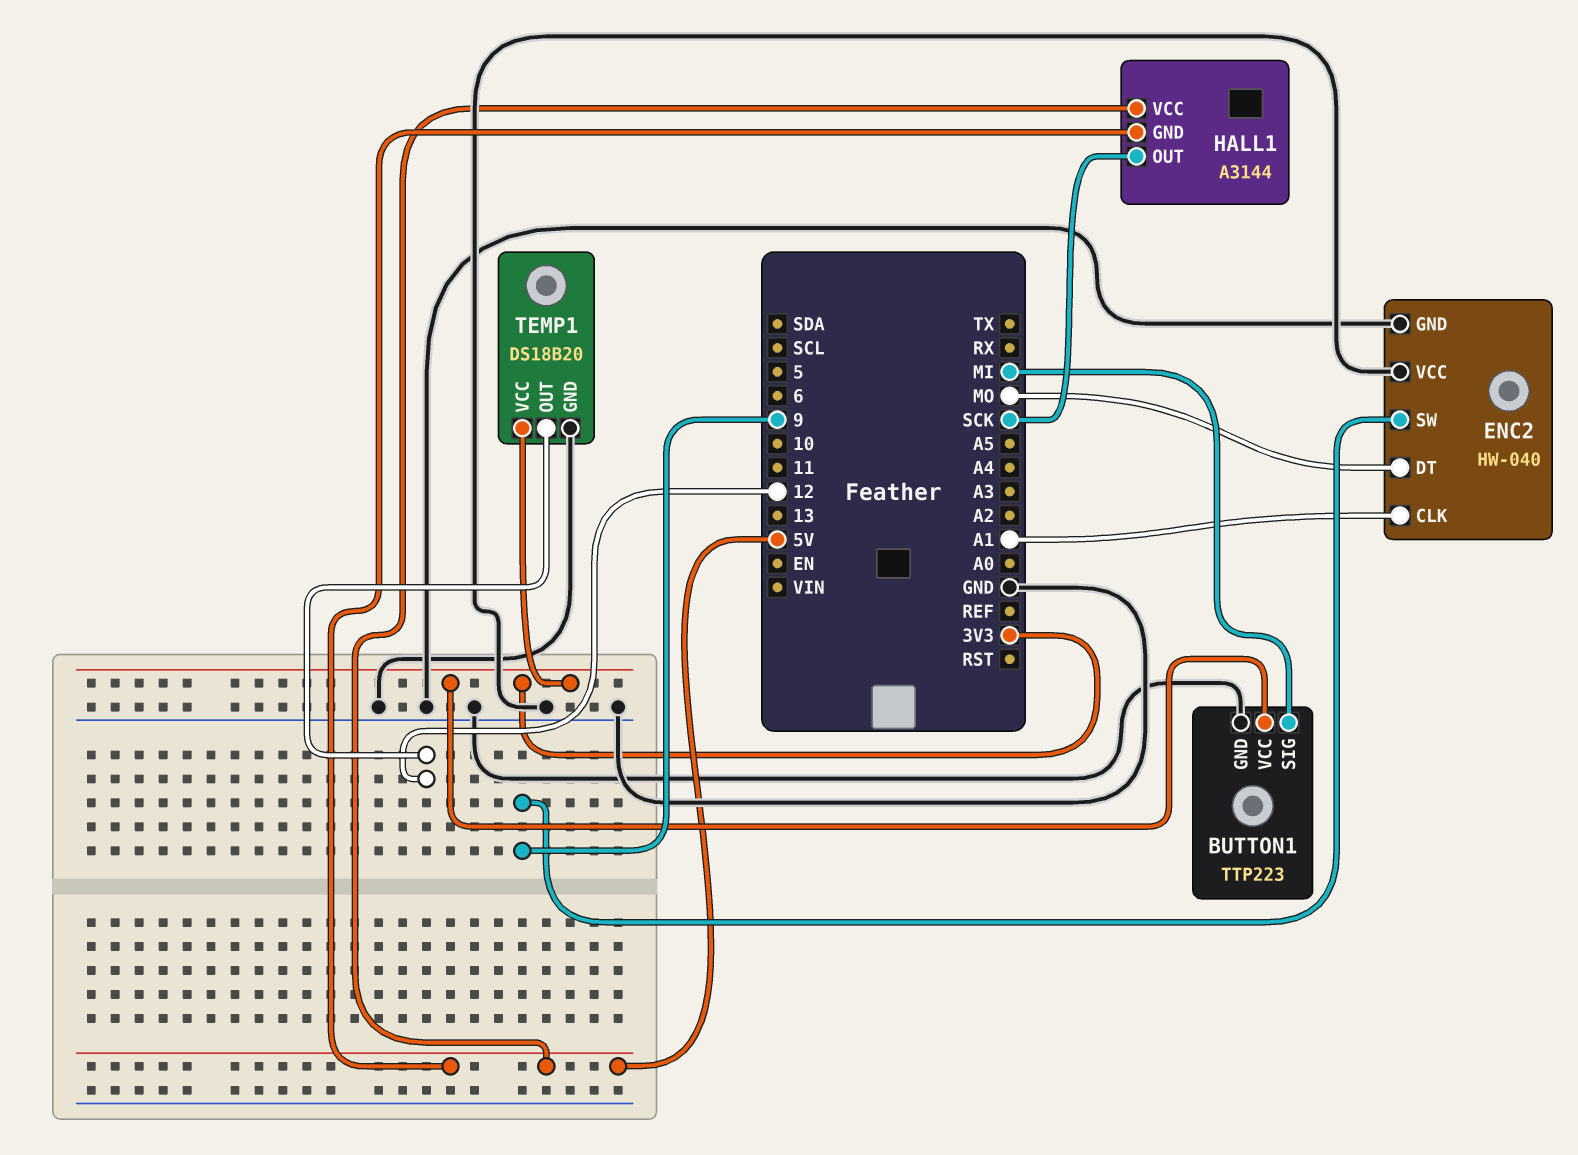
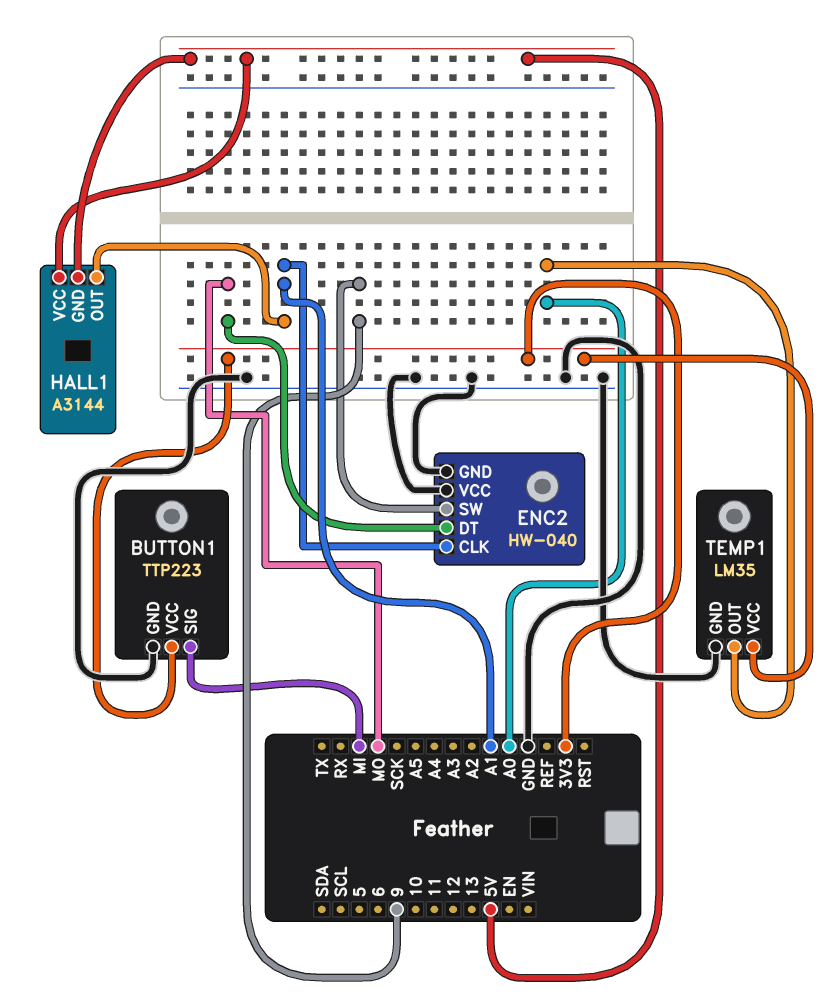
HALL1 pin OUT: SCK -> A1
TEMP1: DS18B20 -> LM35
TEMP1 pin OUT: 12 -> A0

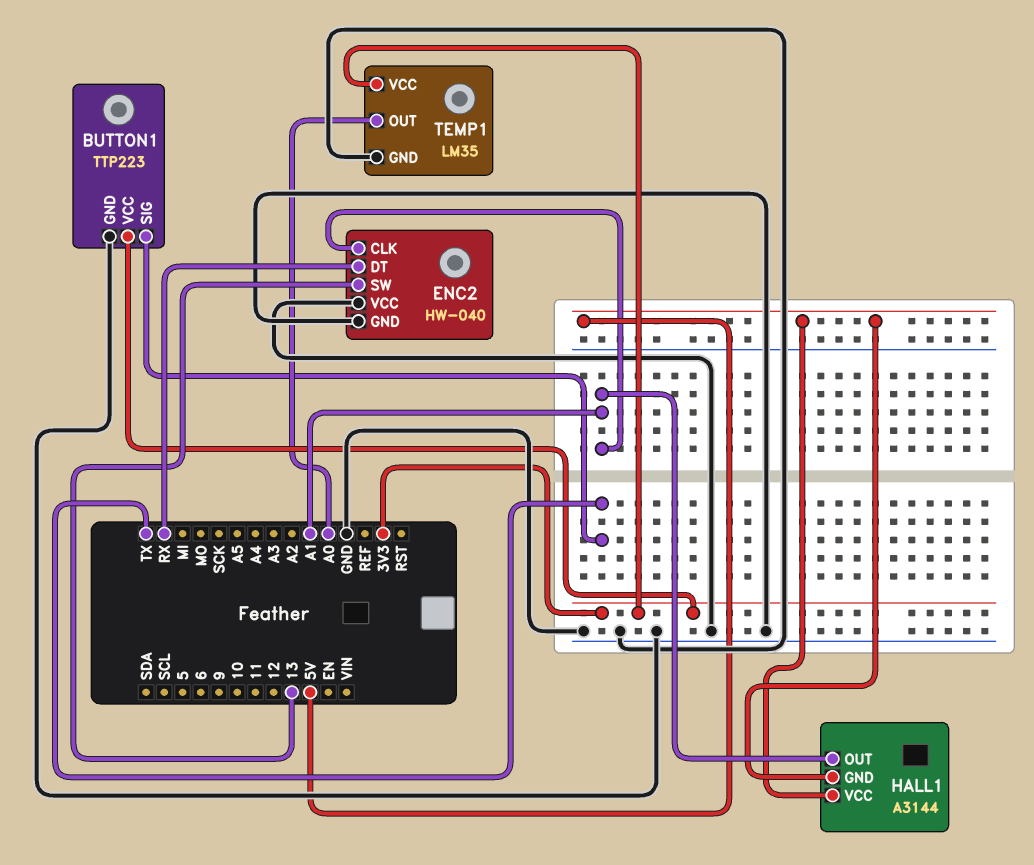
BUTTON1 pin SIG: MI -> TX
ENC2 pin DT: MO -> RX
ENC2 pin SW: 9 -> 13

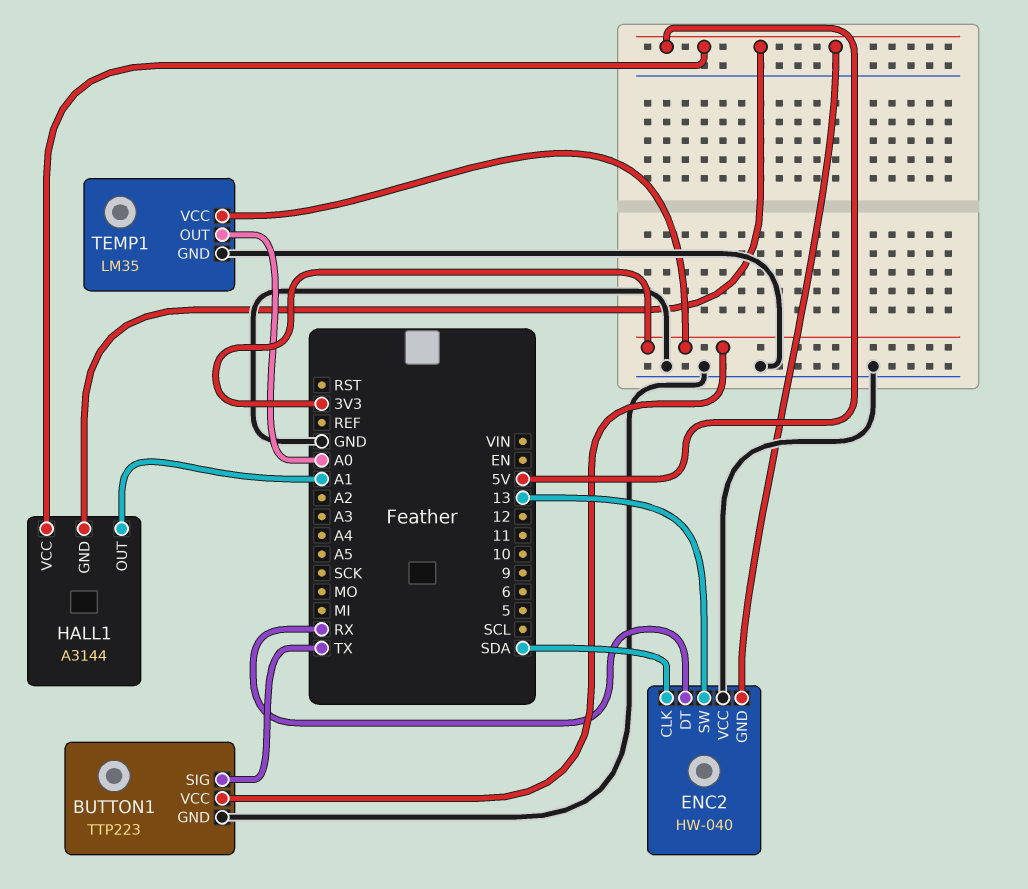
ENC2 pin CLK: A1 -> SDA
ENC2 pin GND: GND -> 5V

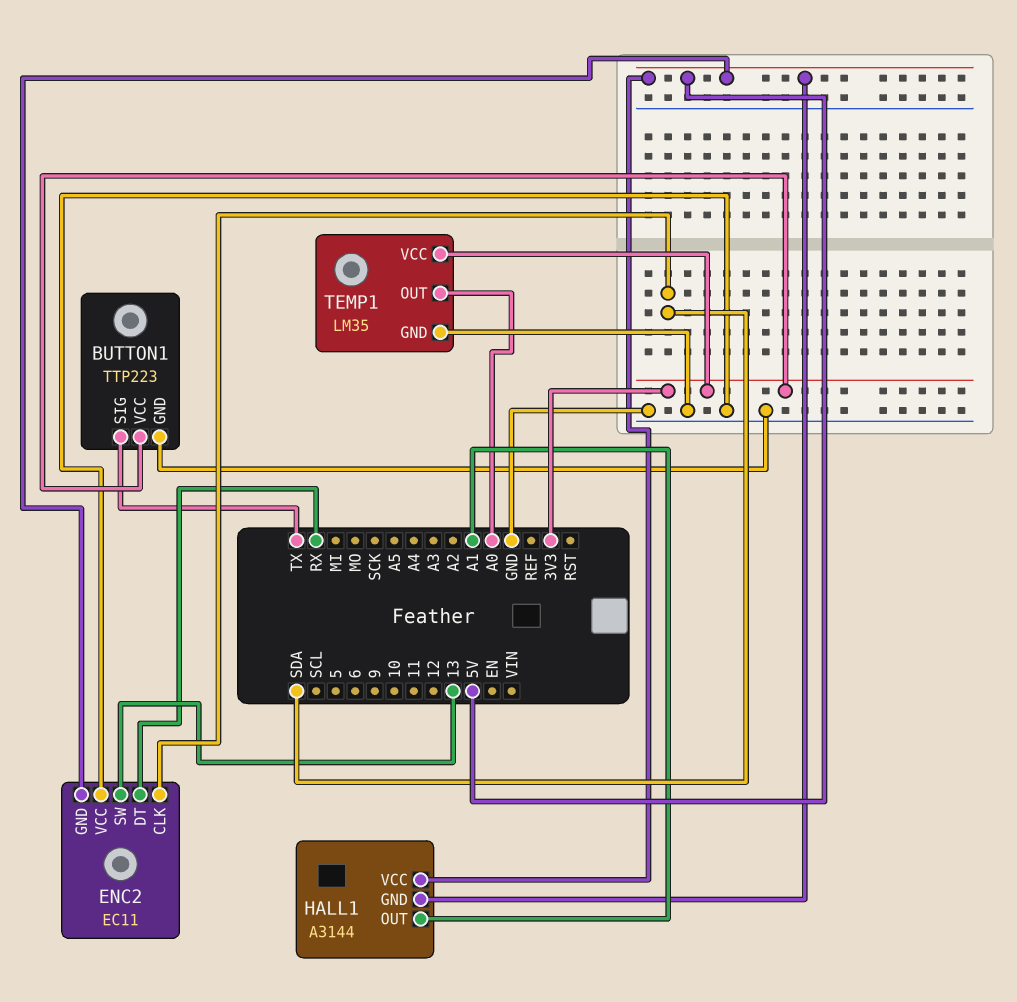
ENC2: HW-040 -> EC11

